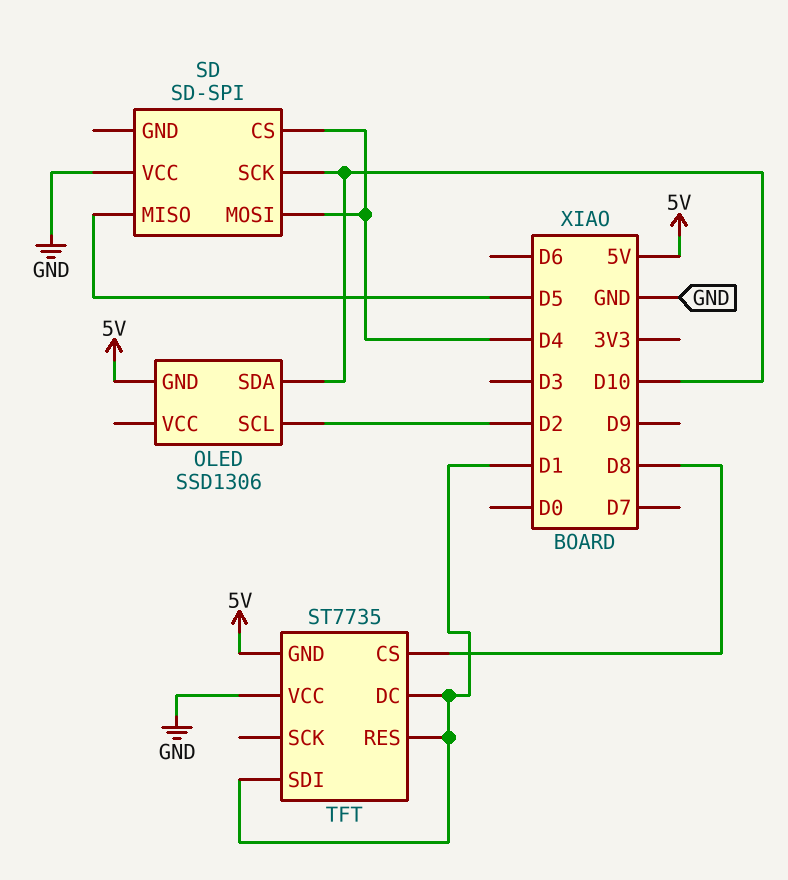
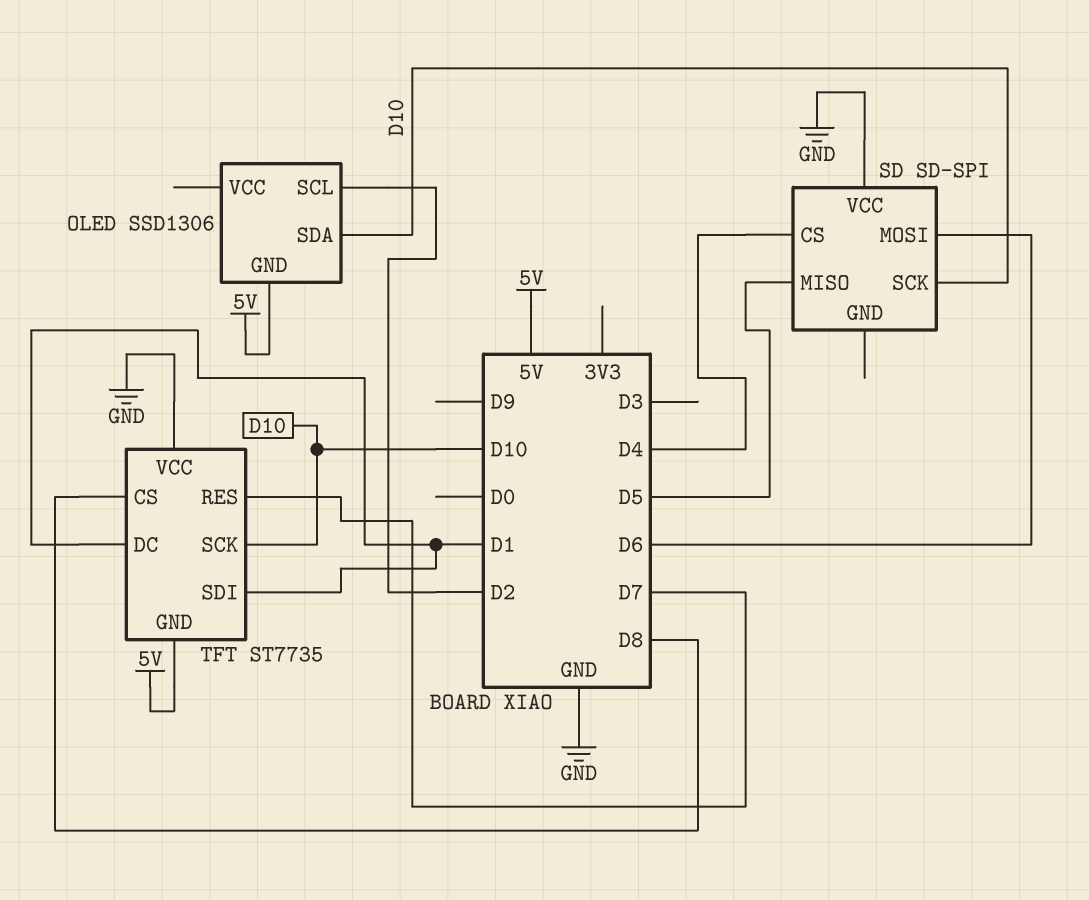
SD pin MOSI: D4 -> D6
TFT pin RES: D1 -> D7
TFT pin SCK: none -> D10

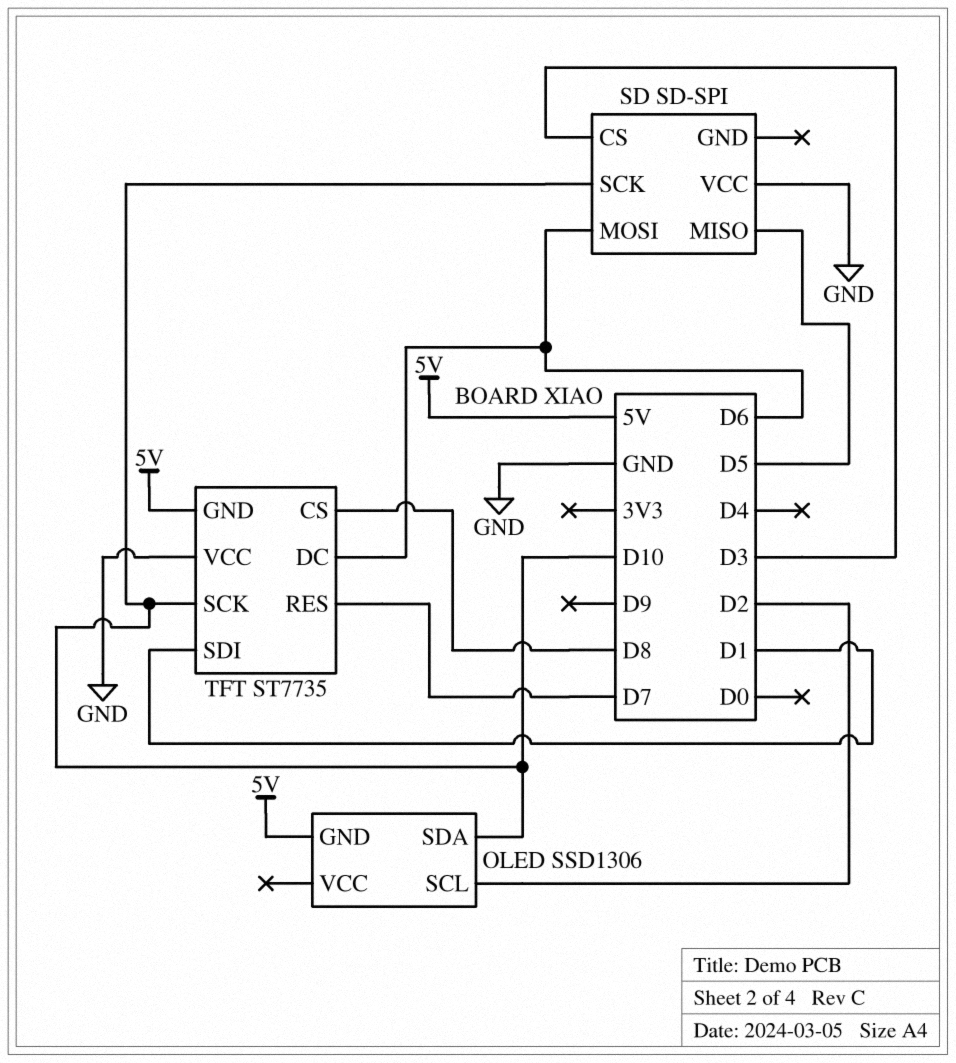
SD pin CS: D4 -> D3
TFT pin DC: D1 -> D6

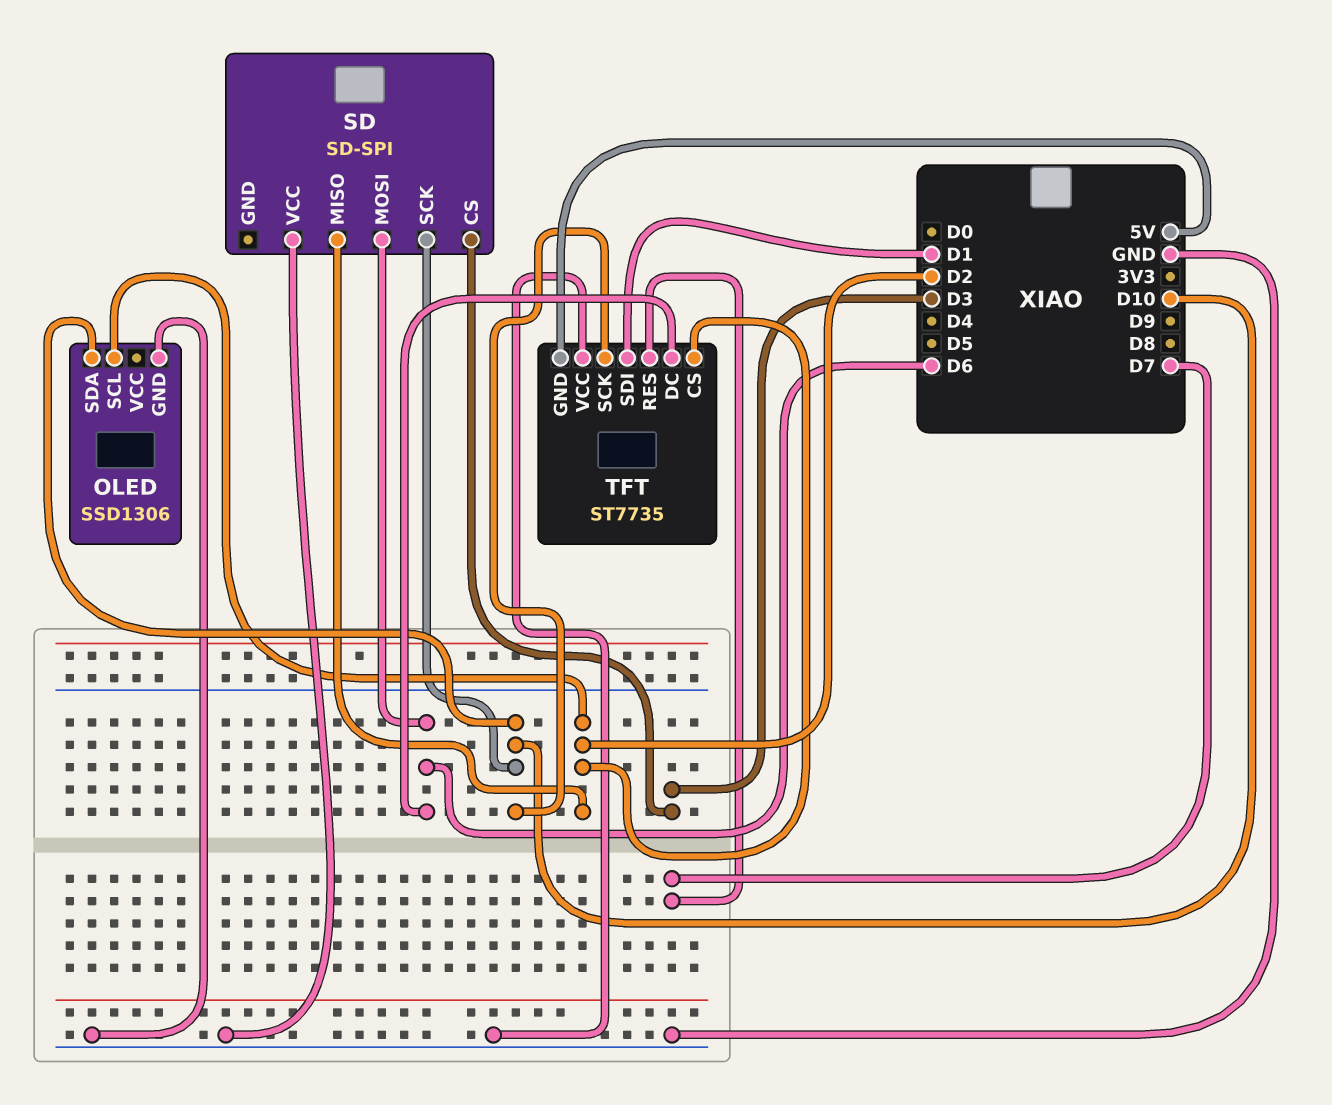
OLED pin GND: 5V -> GND
SD pin MISO: D5 -> D2
TFT pin CS: D8 -> D2

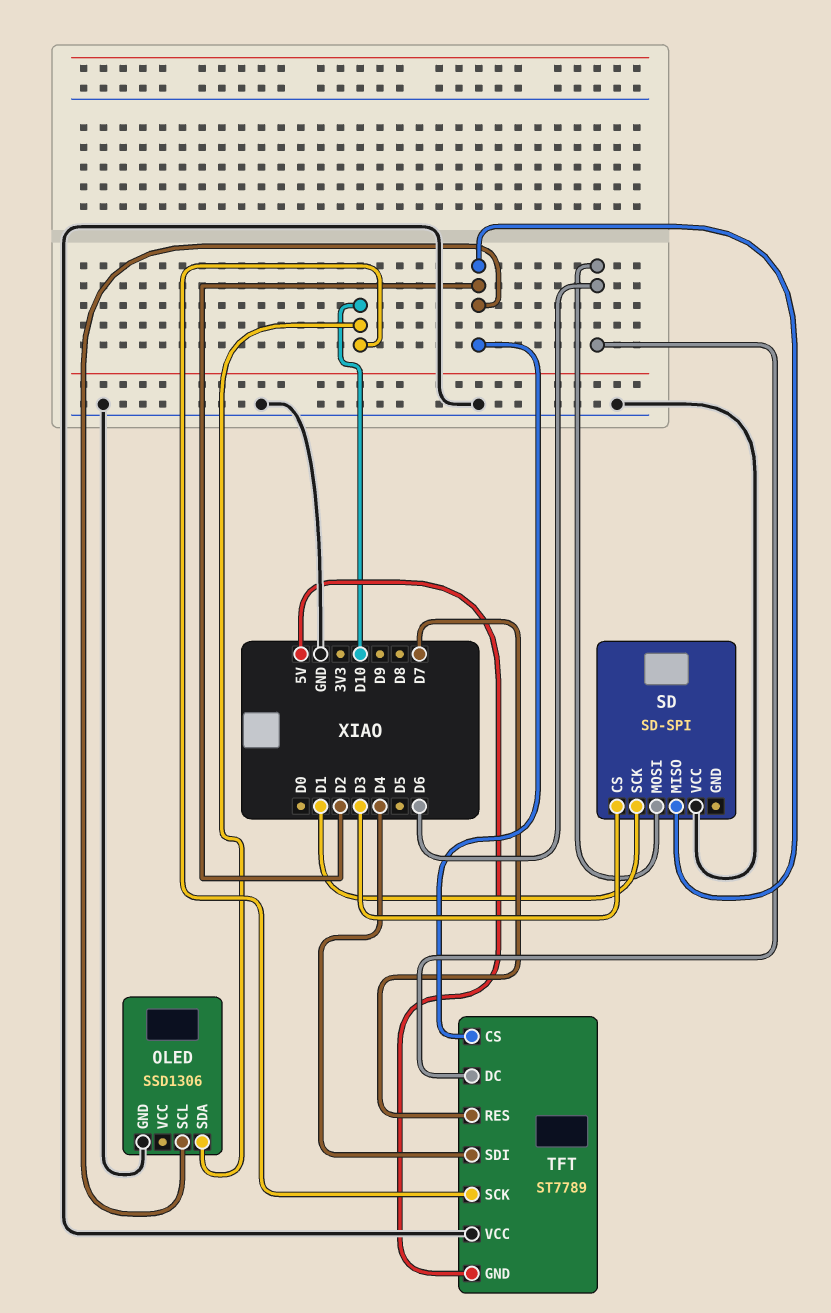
SD pin SCK: D10 -> D1
TFT: ST7735 -> ST7789
TFT pin SDI: D1 -> D4

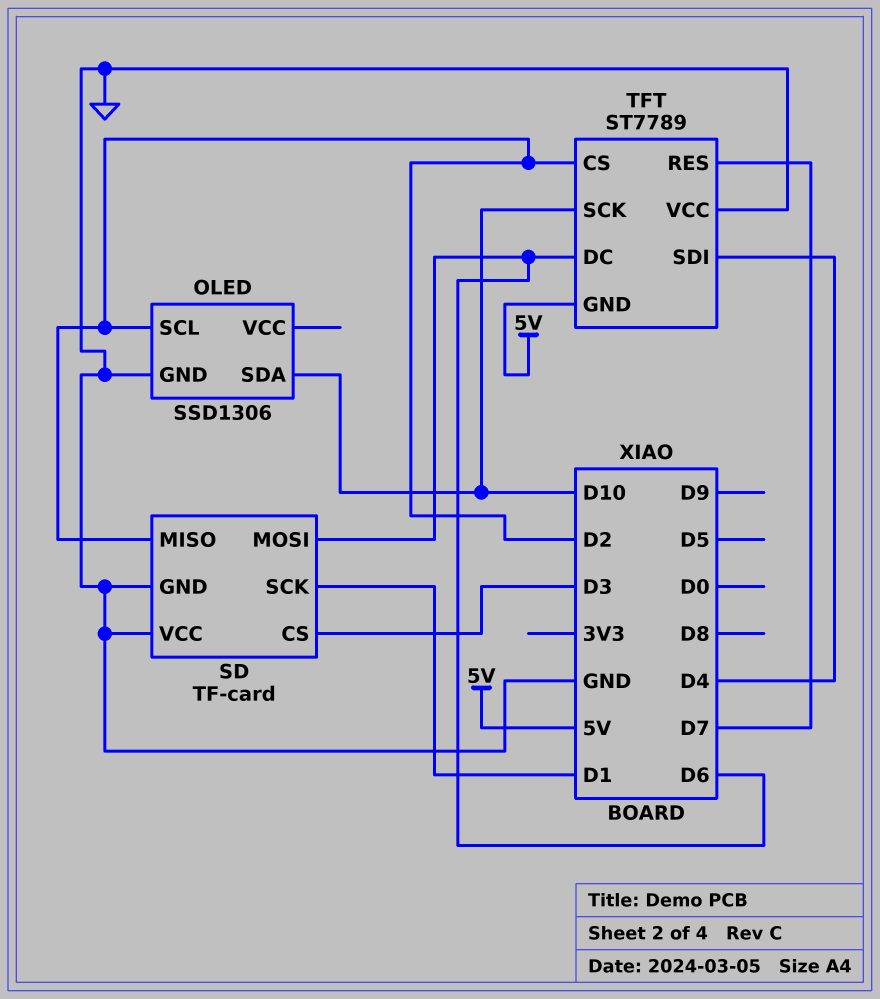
SD: SD-SPI -> TF-card
SD pin GND: none -> GND

